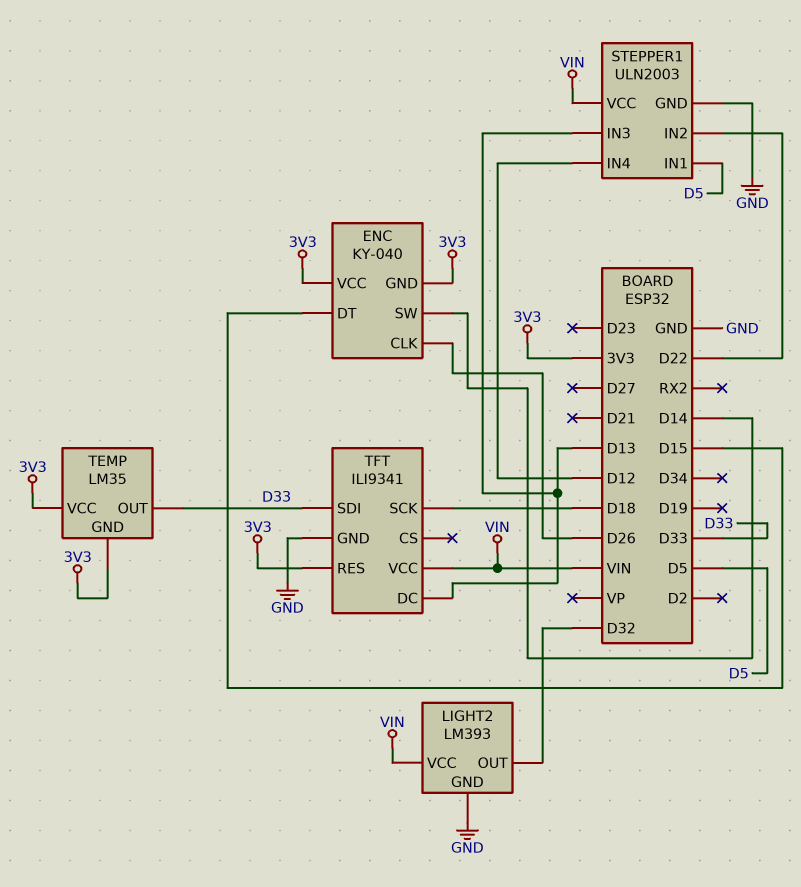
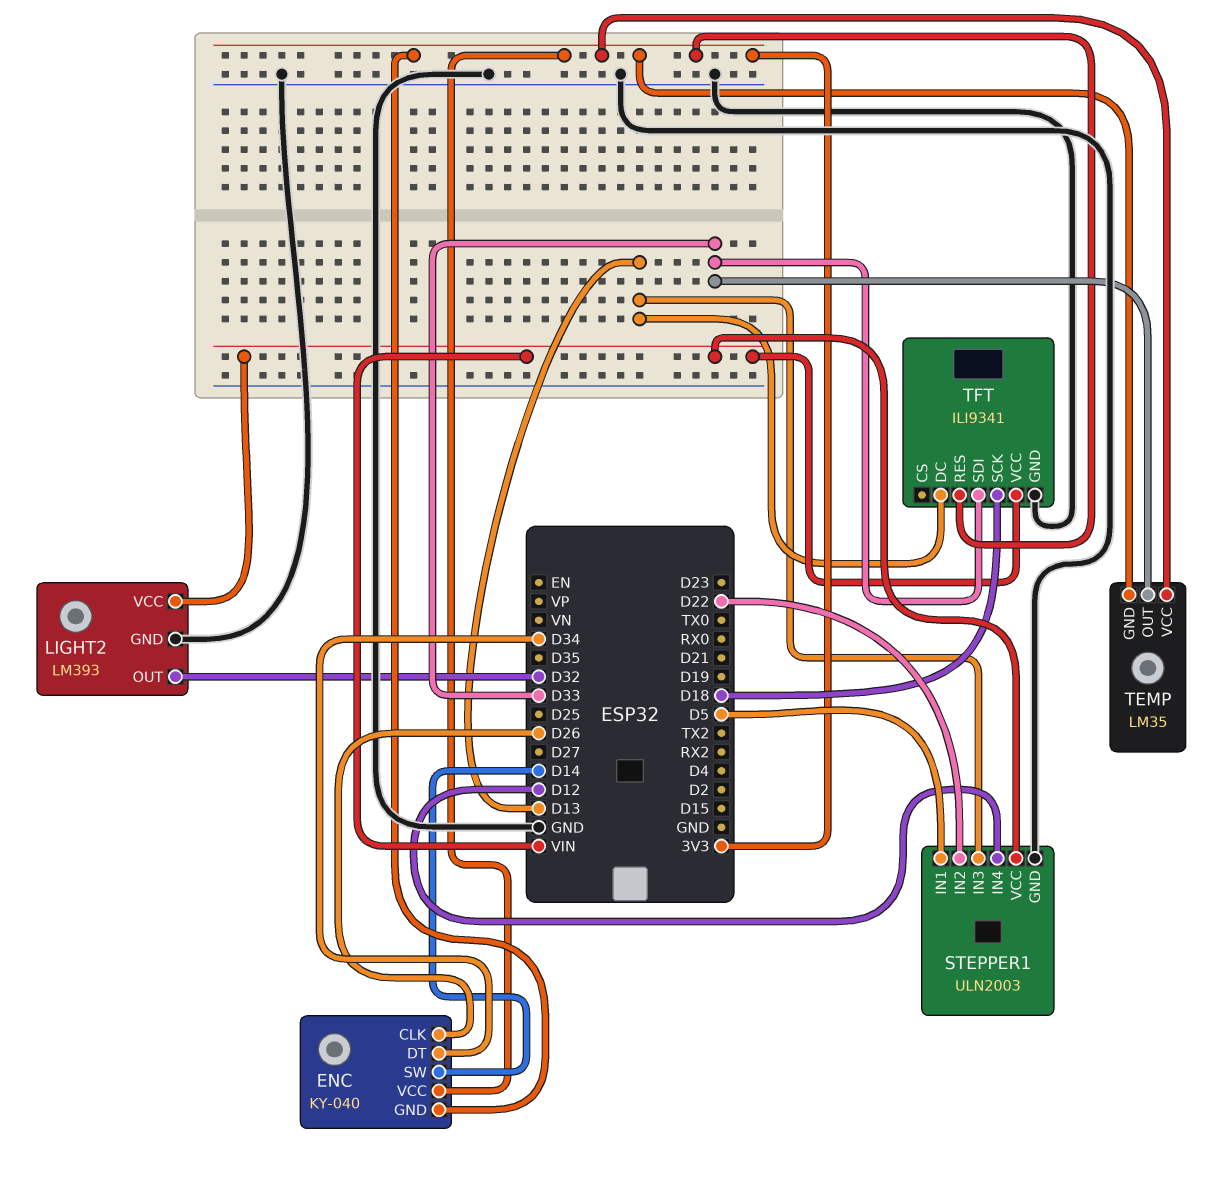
ENC pin DT: D15 -> D34

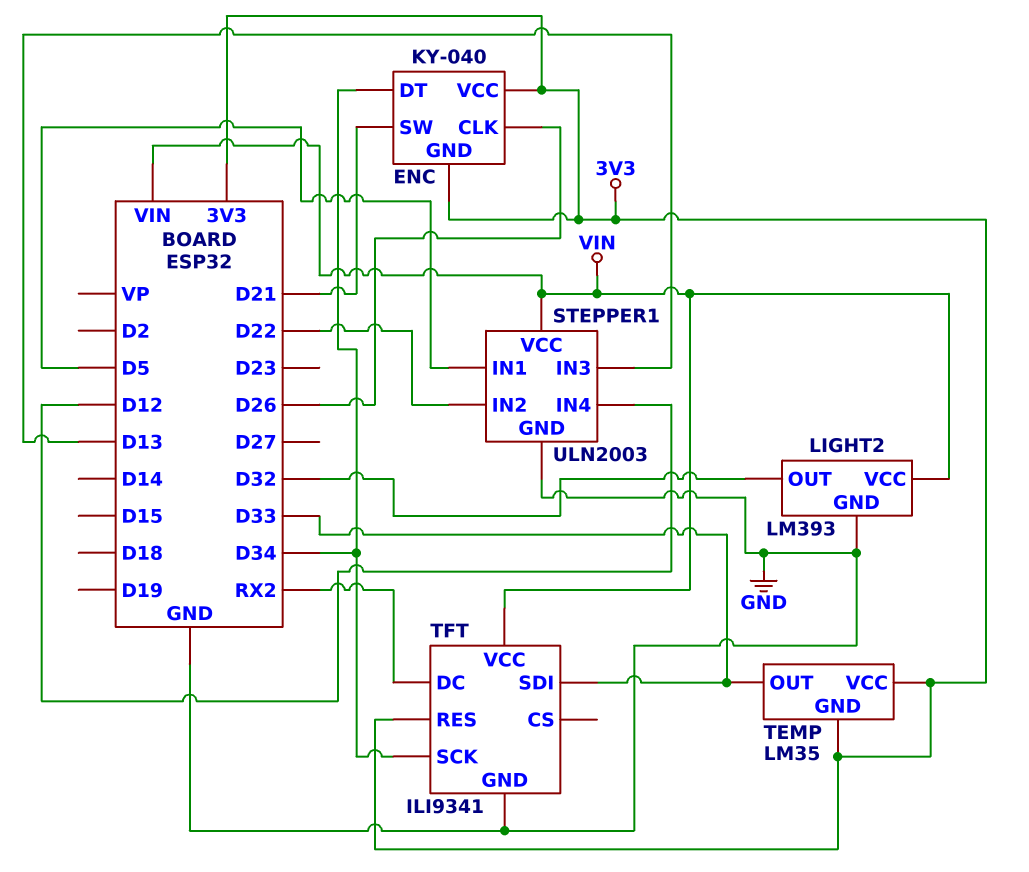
ENC pin SW: D14 -> D21
TFT pin DC: D13 -> RX2
TFT pin SCK: D18 -> D34

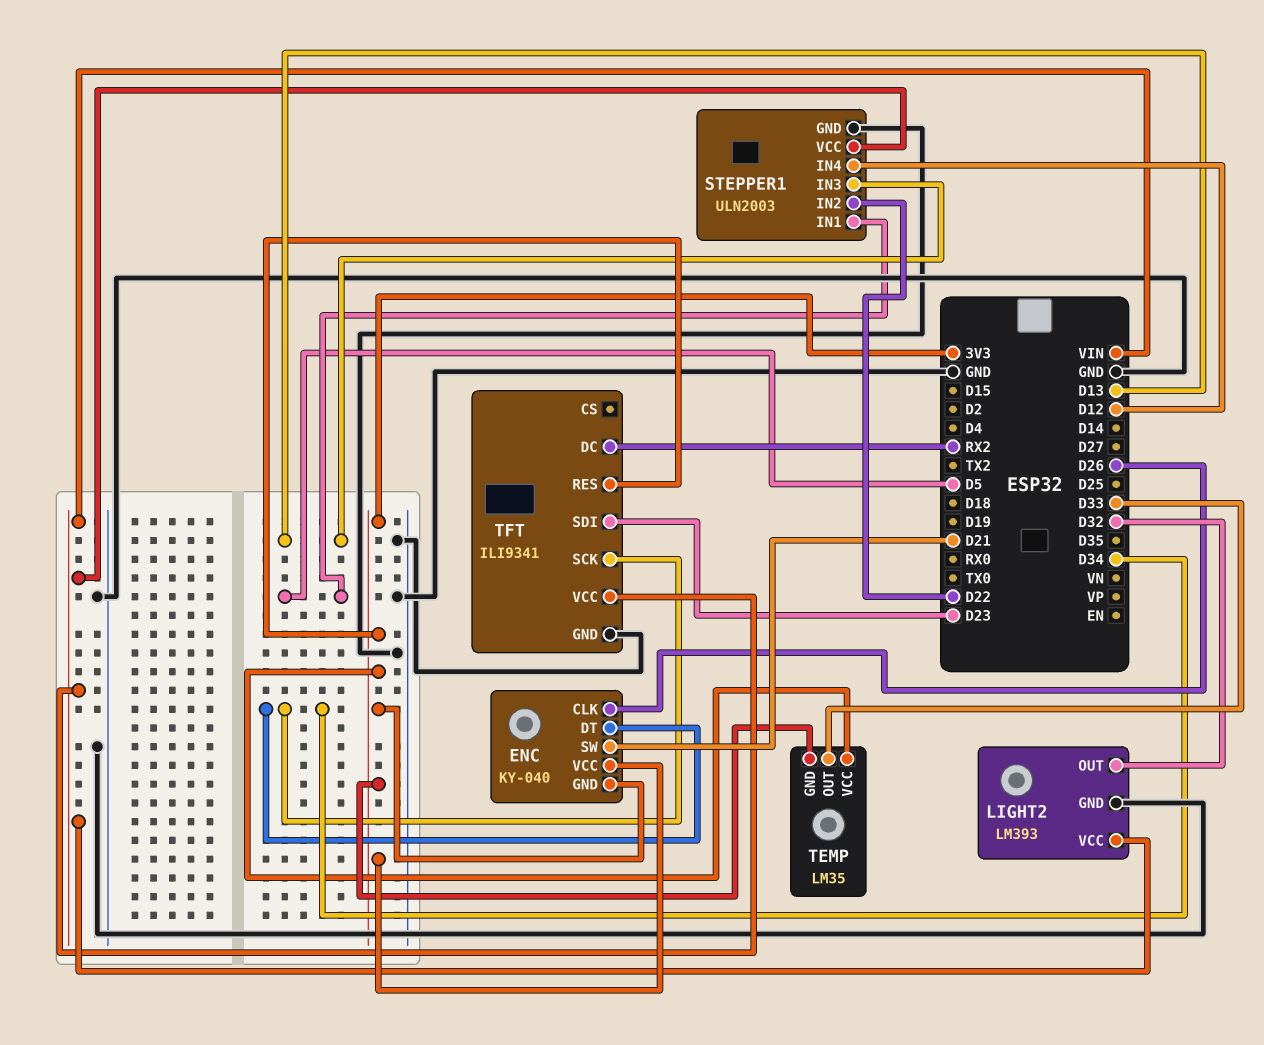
TFT pin SDI: D33 -> D23

